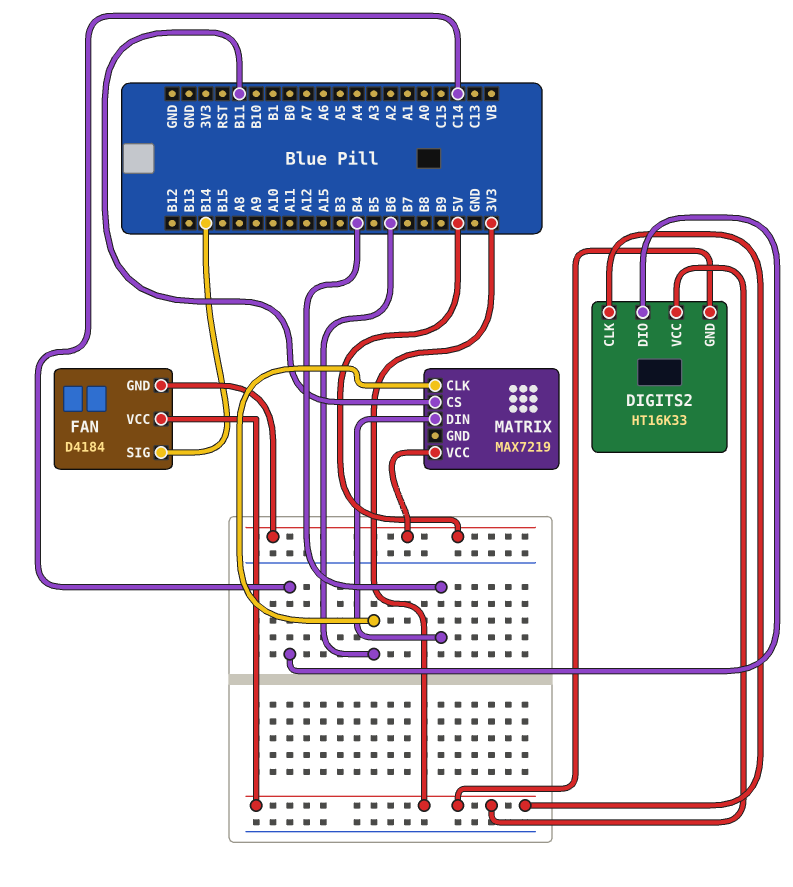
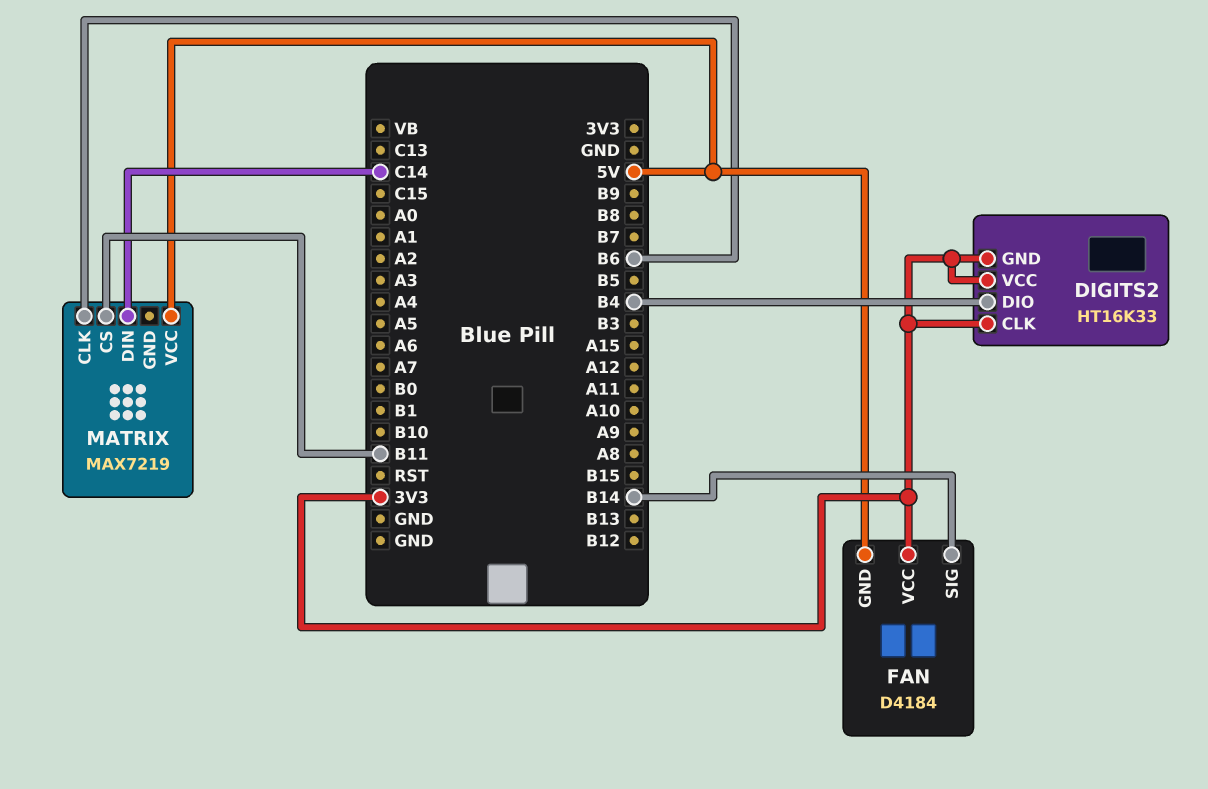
DIGITS2 pin DIO: C14 -> B4
MATRIX pin DIN: B4 -> C14

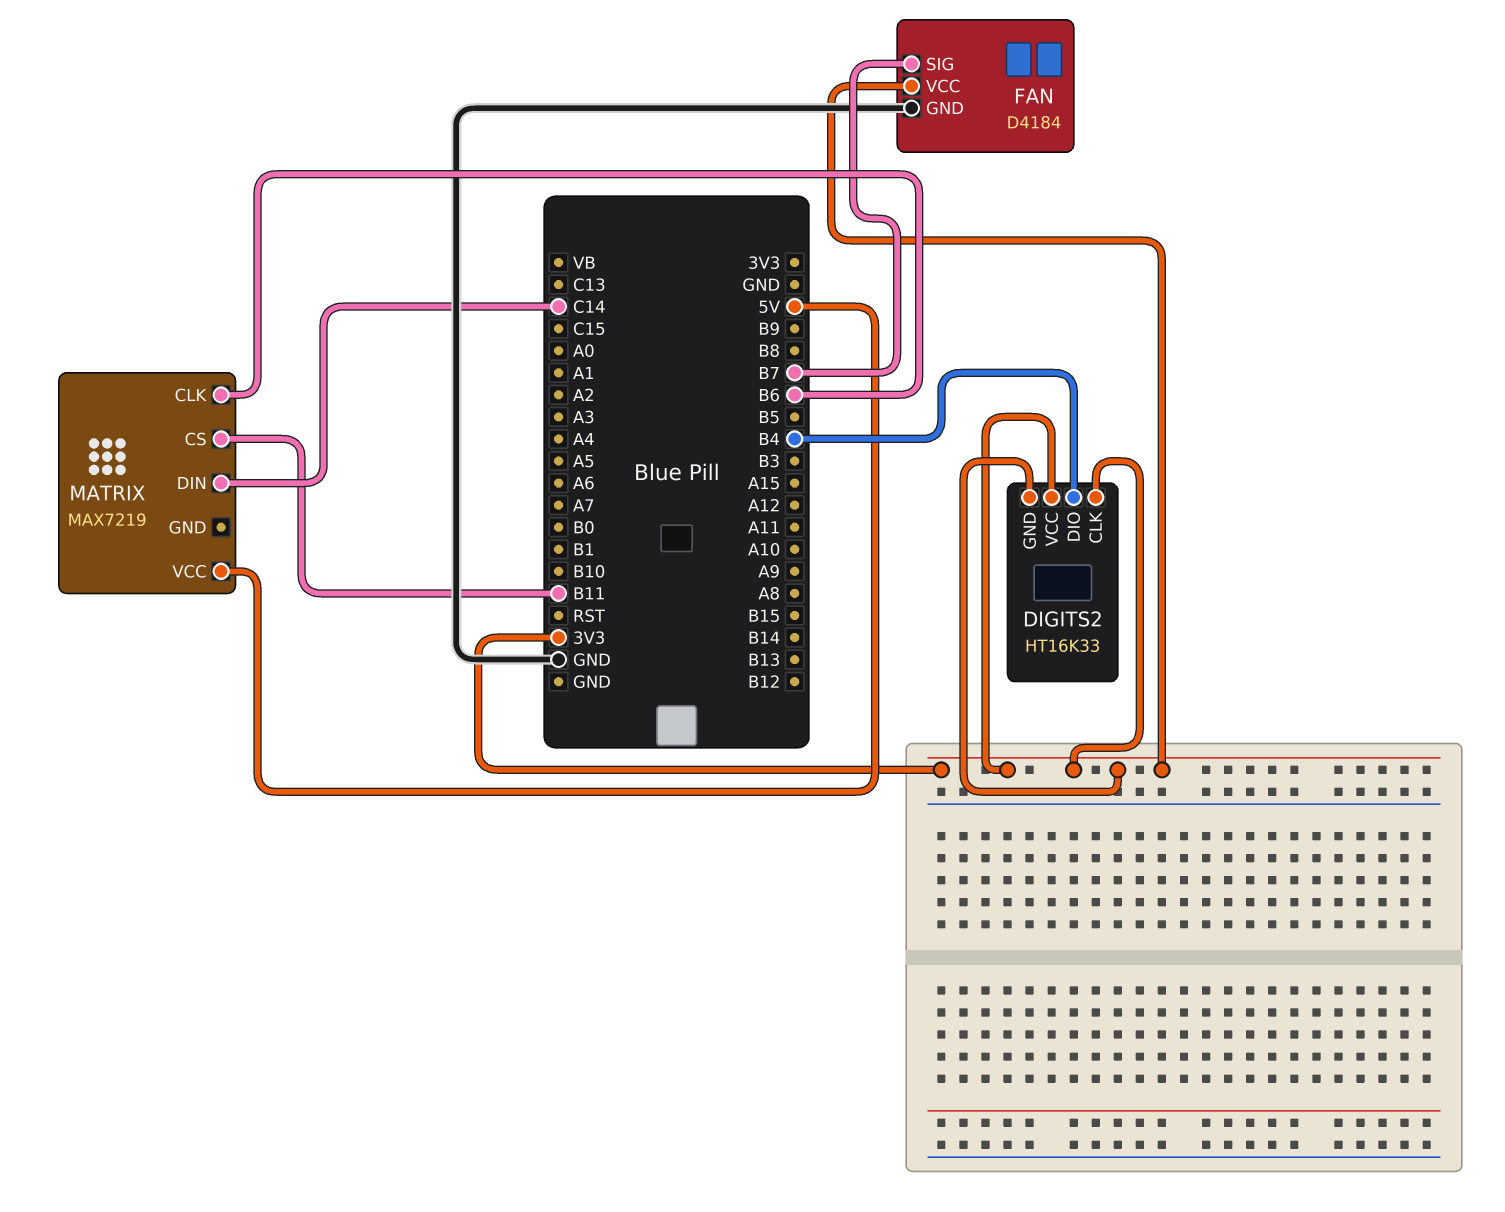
FAN pin GND: 5V -> GND
FAN pin SIG: B14 -> B7

